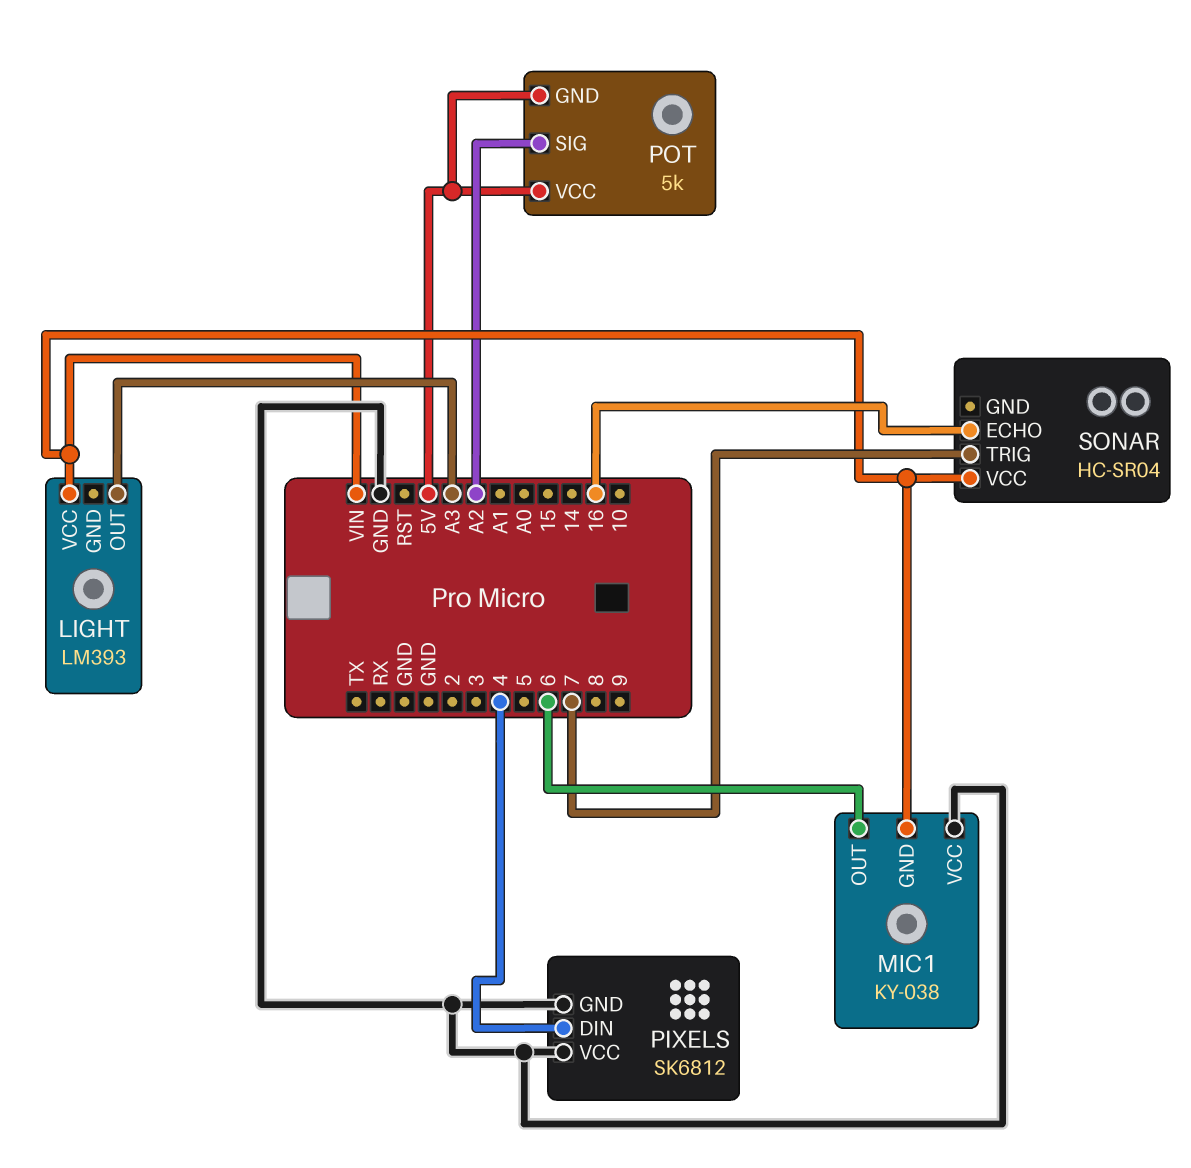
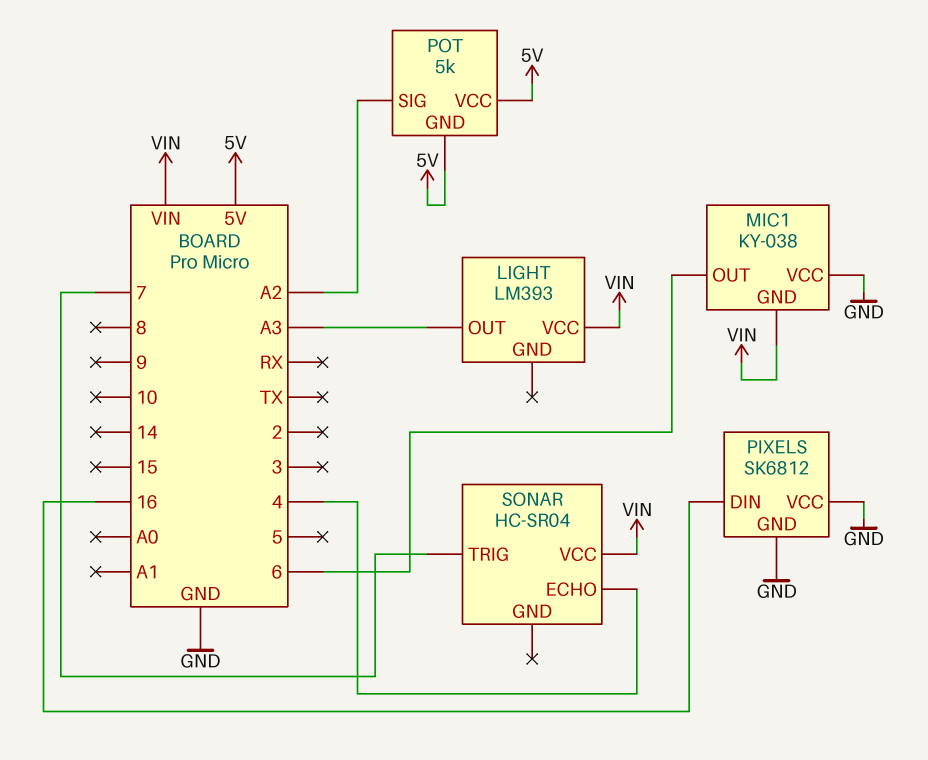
PIXELS pin DIN: 4 -> 16
SONAR pin ECHO: 16 -> 4

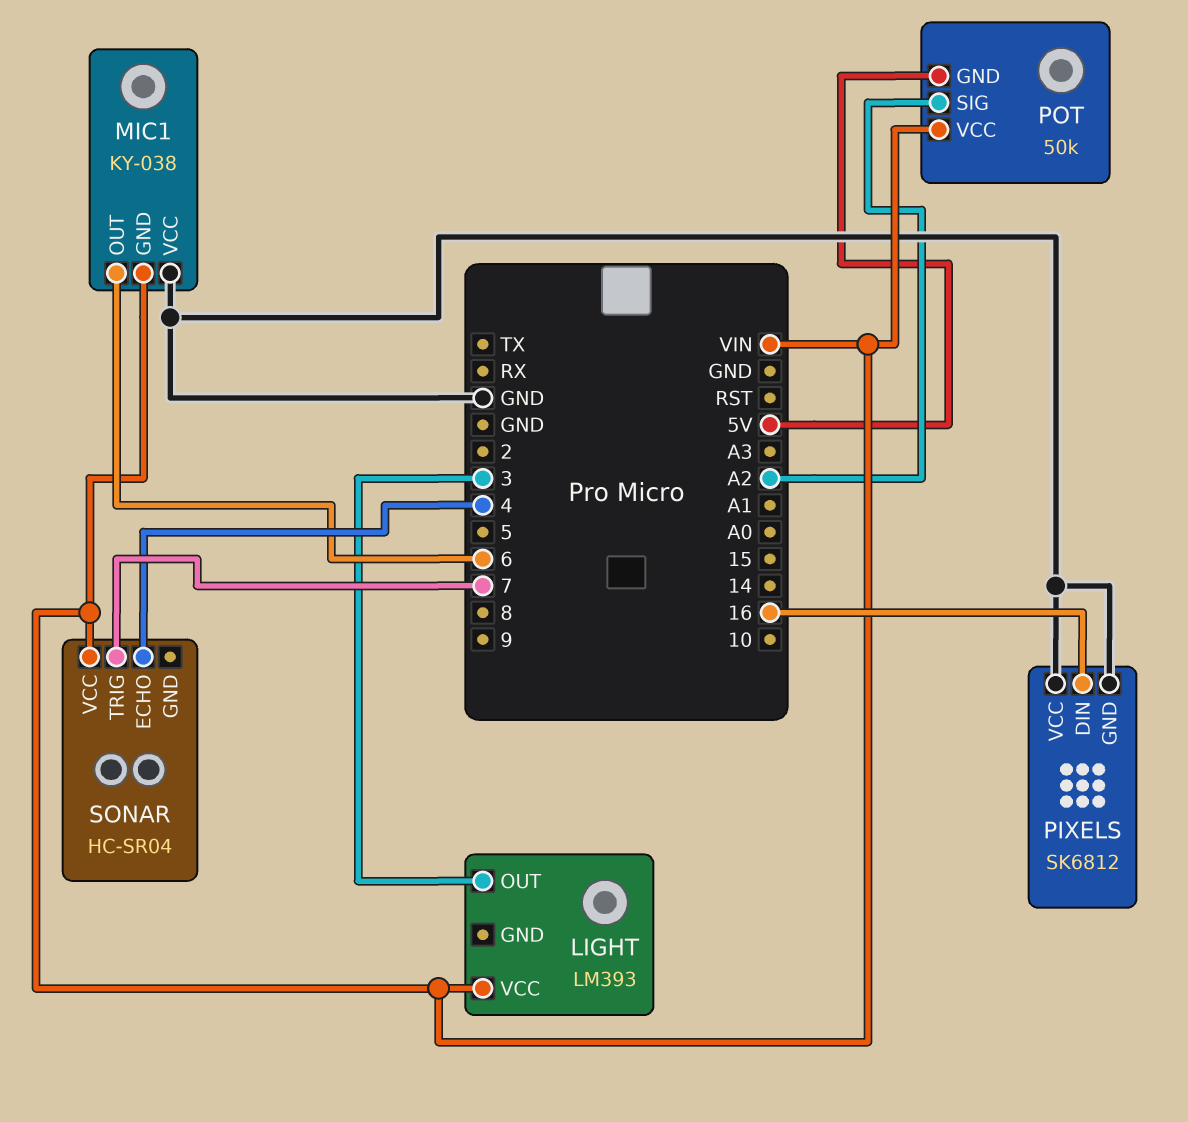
LIGHT pin OUT: A3 -> 3
POT: 5k -> 50k
POT pin VCC: 5V -> VIN

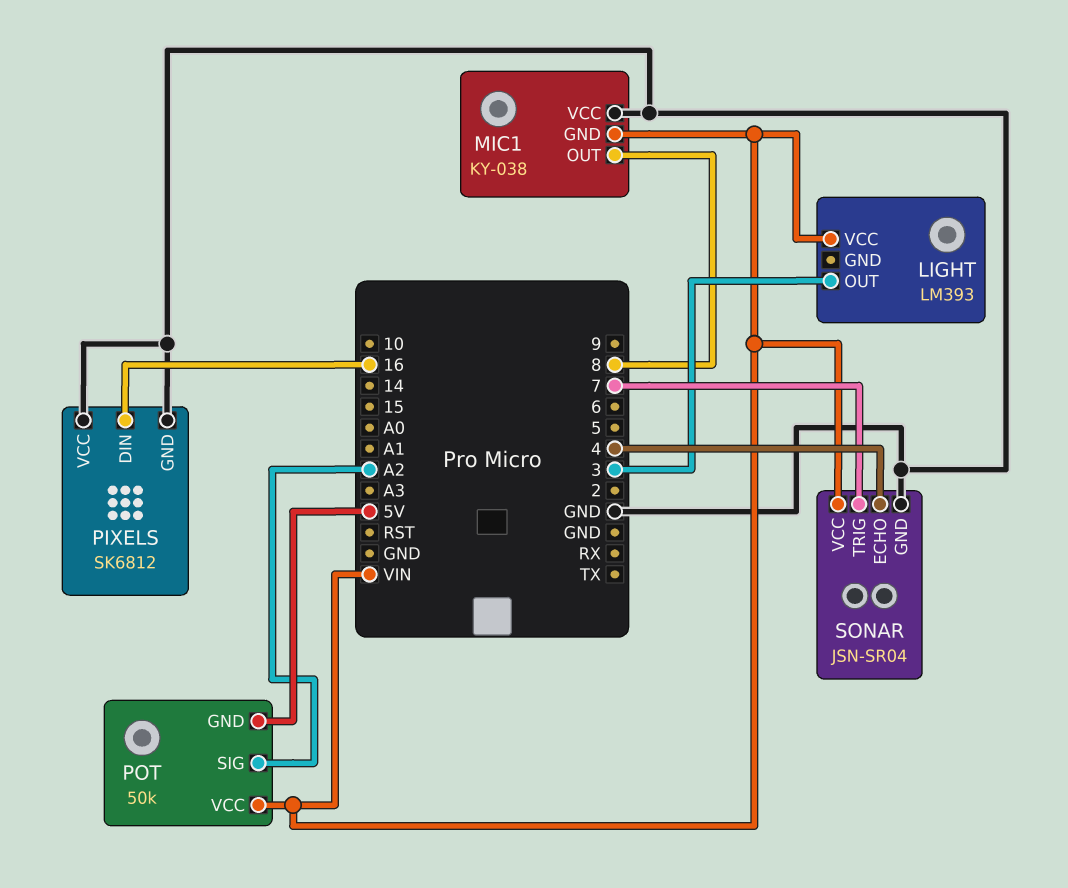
MIC1 pin OUT: 6 -> 8
SONAR: HC-SR04 -> JSN-SR04
SONAR pin GND: none -> GND

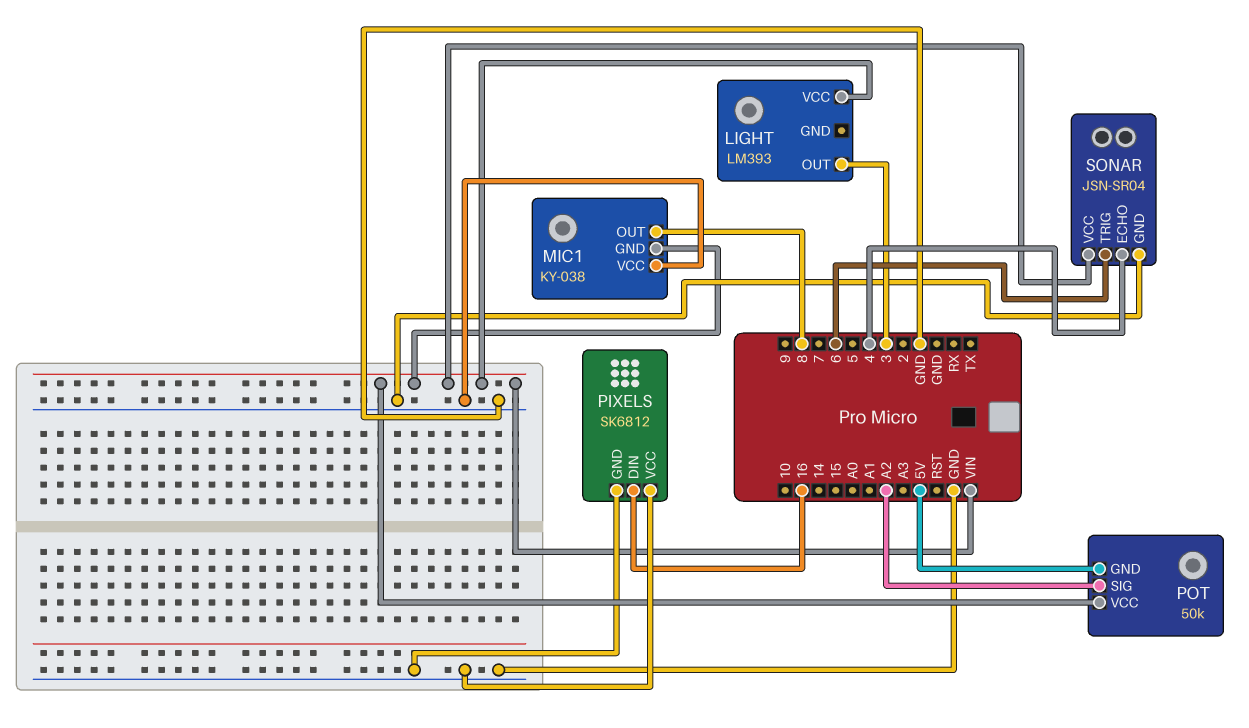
SONAR pin TRIG: 7 -> 6

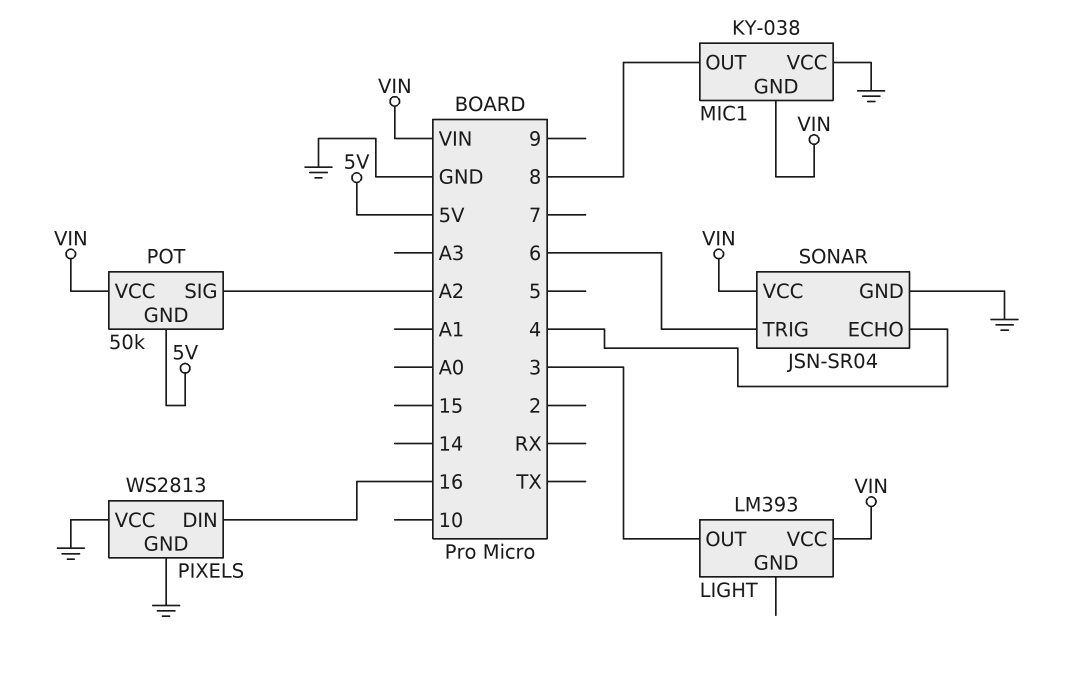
PIXELS: SK6812 -> WS2813

